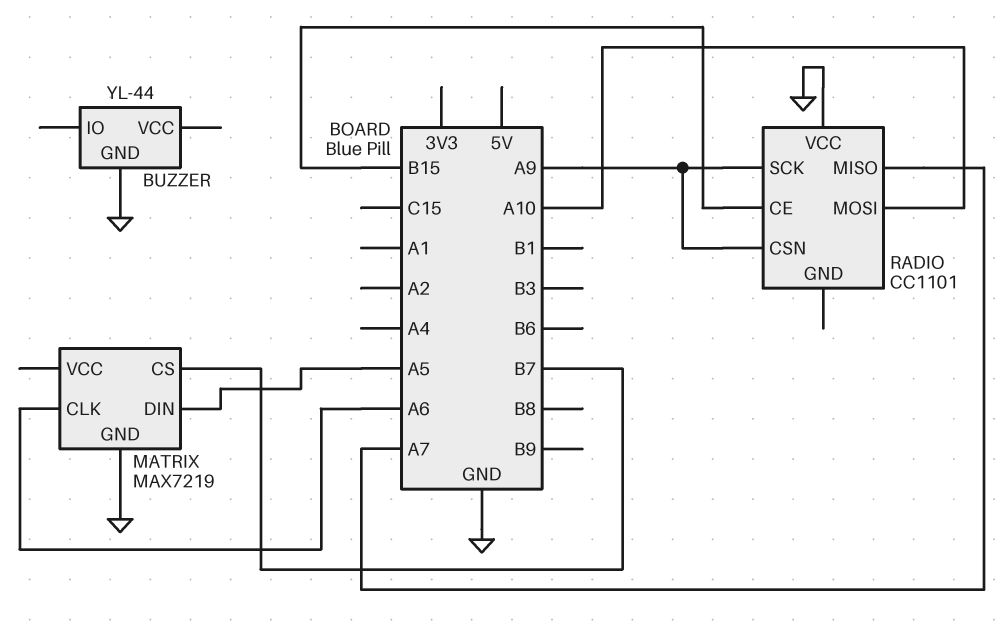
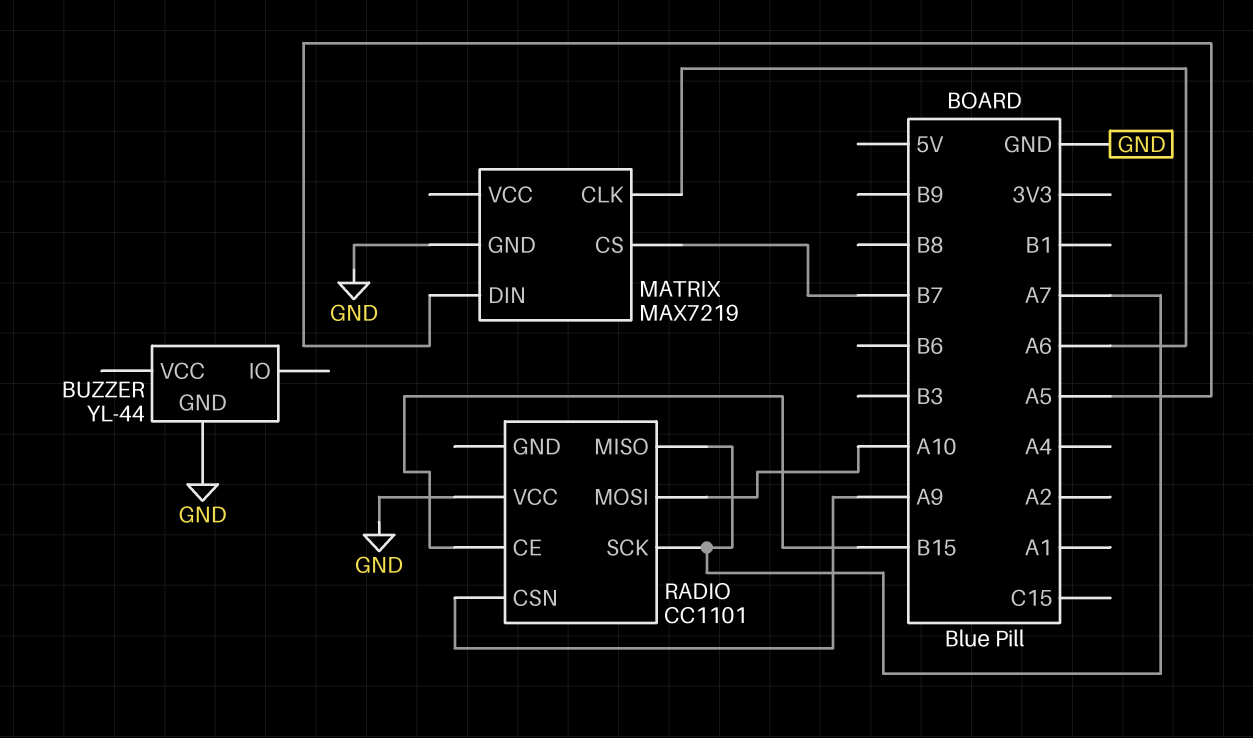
RADIO pin SCK: A9 -> A7

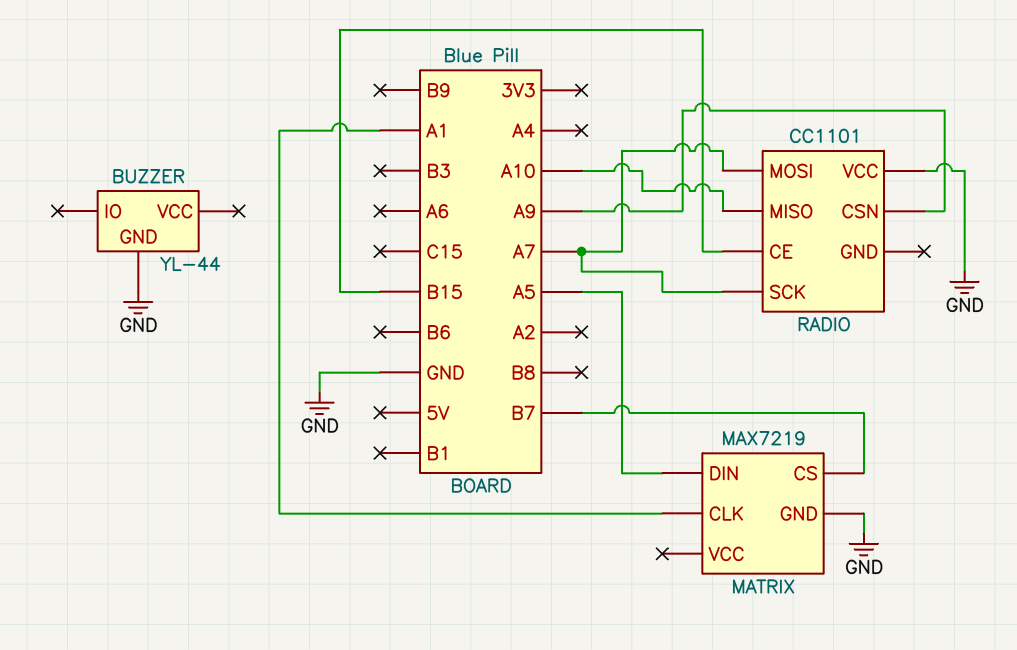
MATRIX pin CLK: A6 -> A1
RADIO pin MISO: A7 -> A10
RADIO pin MOSI: A10 -> A7

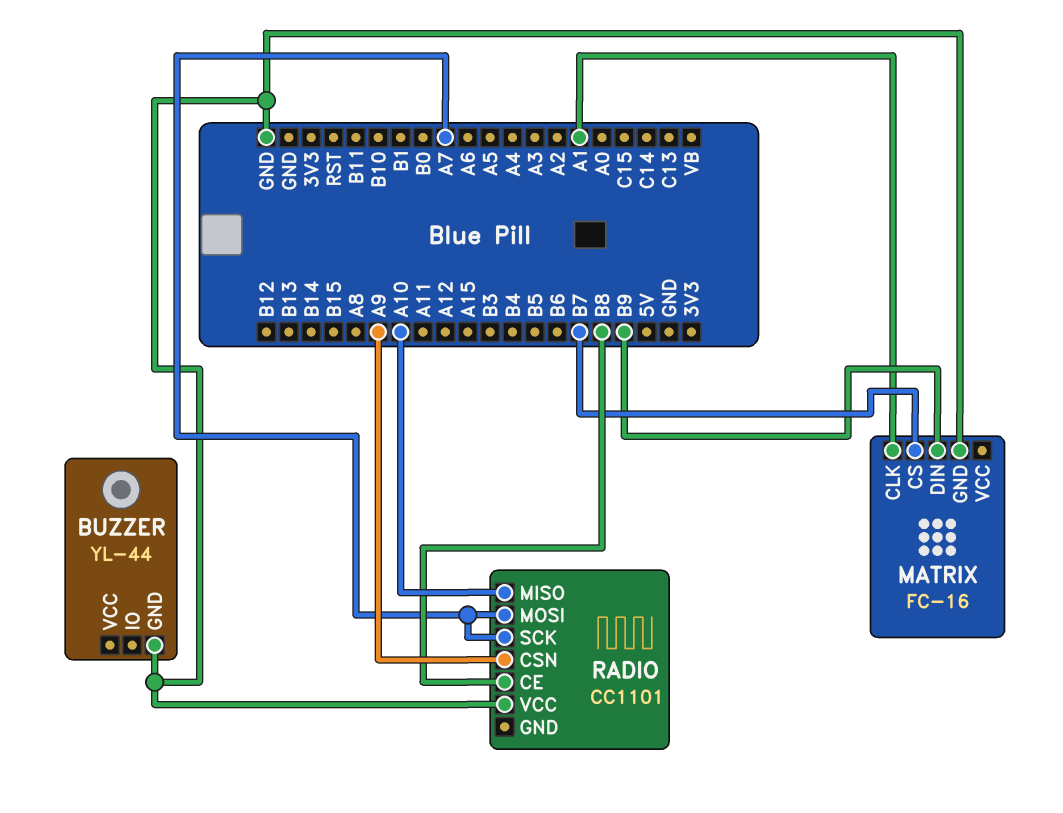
MATRIX: MAX7219 -> FC-16
MATRIX pin DIN: A5 -> B9
RADIO pin CE: B15 -> B8

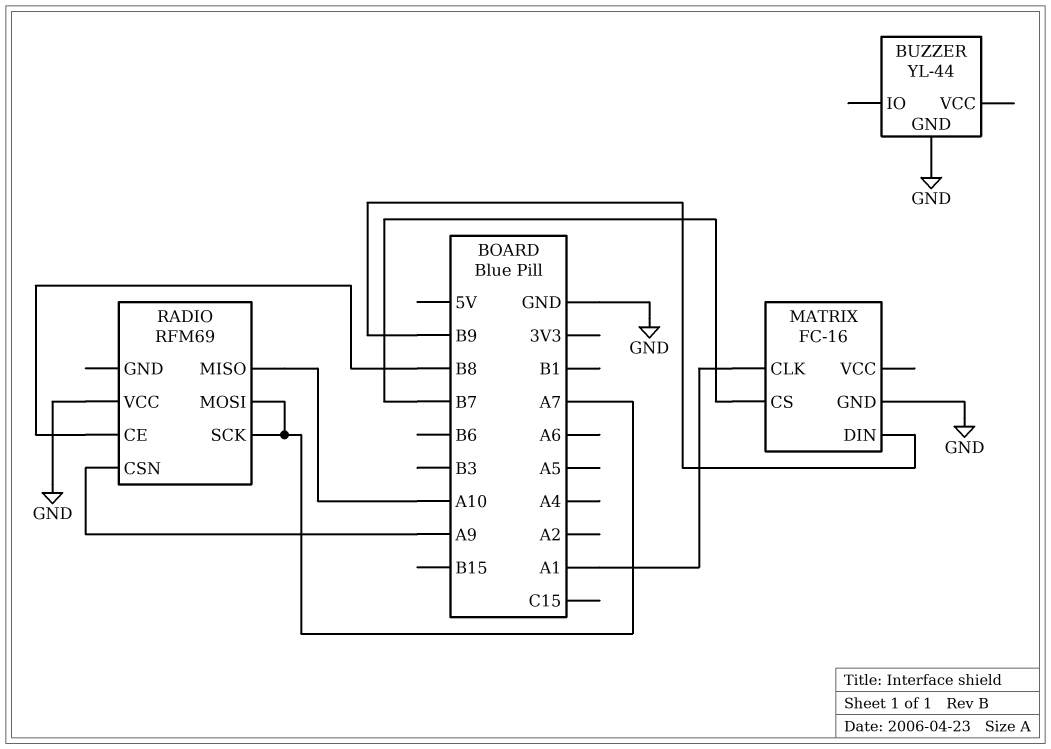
RADIO: CC1101 -> RFM69

